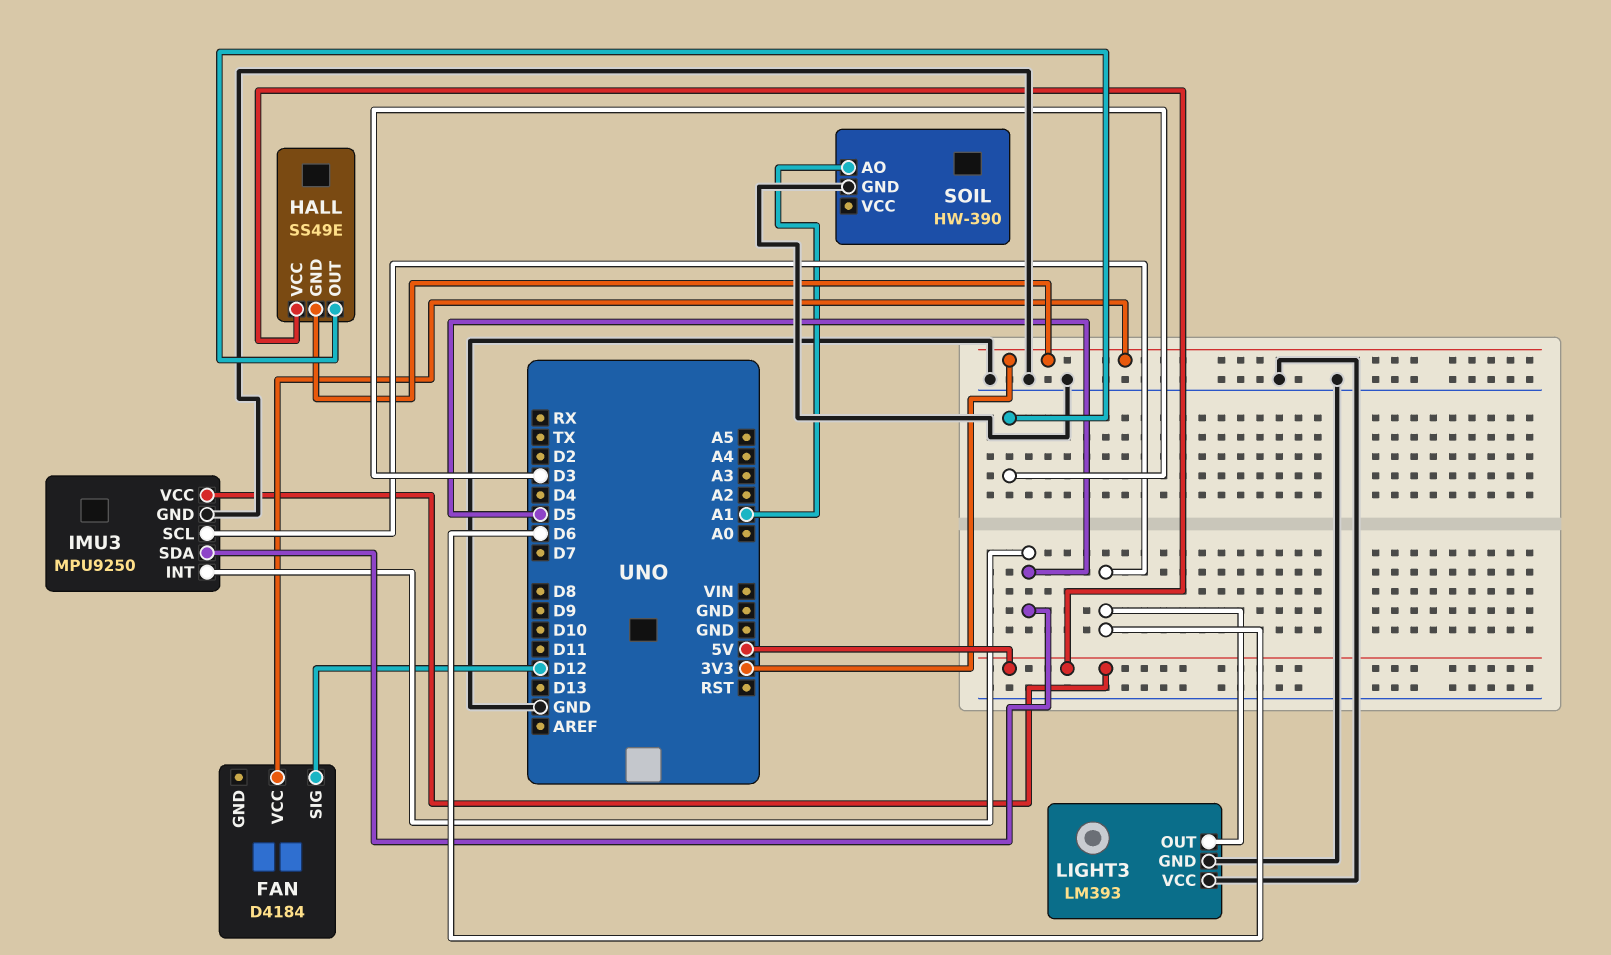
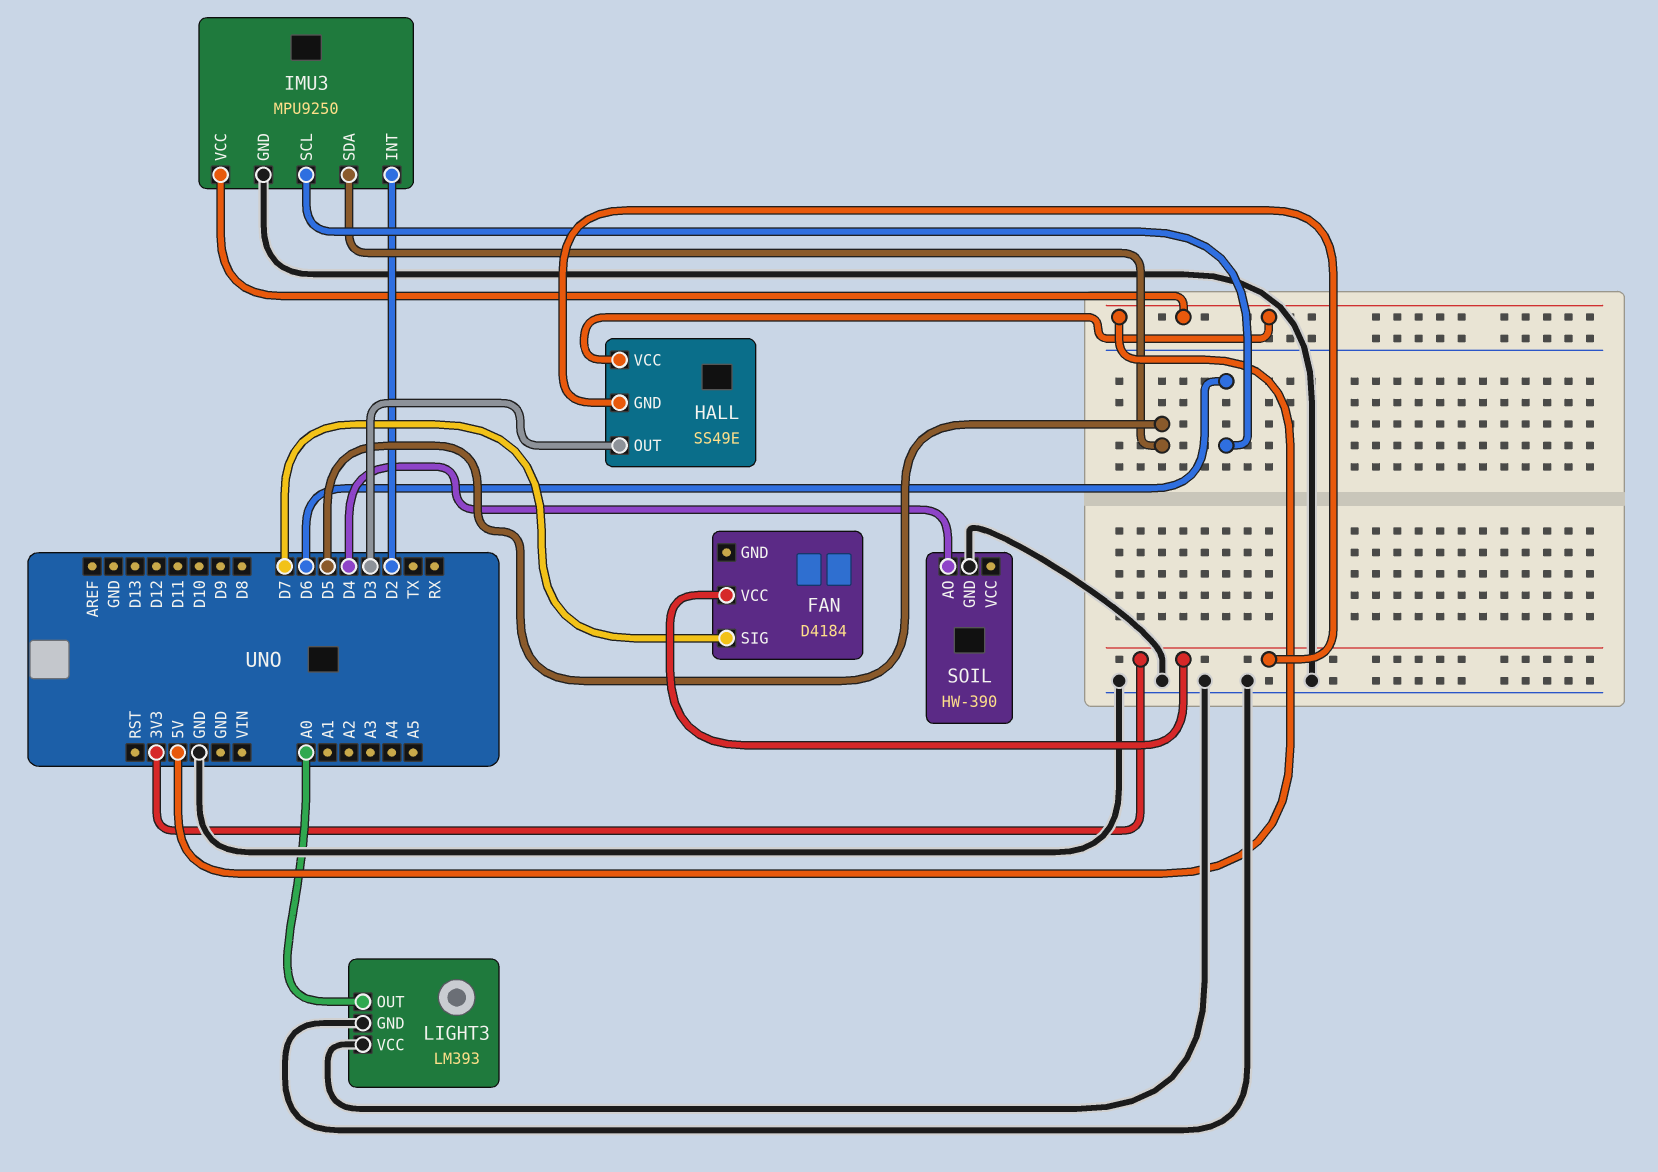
FAN pin SIG: D12 -> D7
IMU3 pin INT: D5 -> D2
LIGHT3 pin OUT: D6 -> A0
SOIL pin AO: A1 -> D4

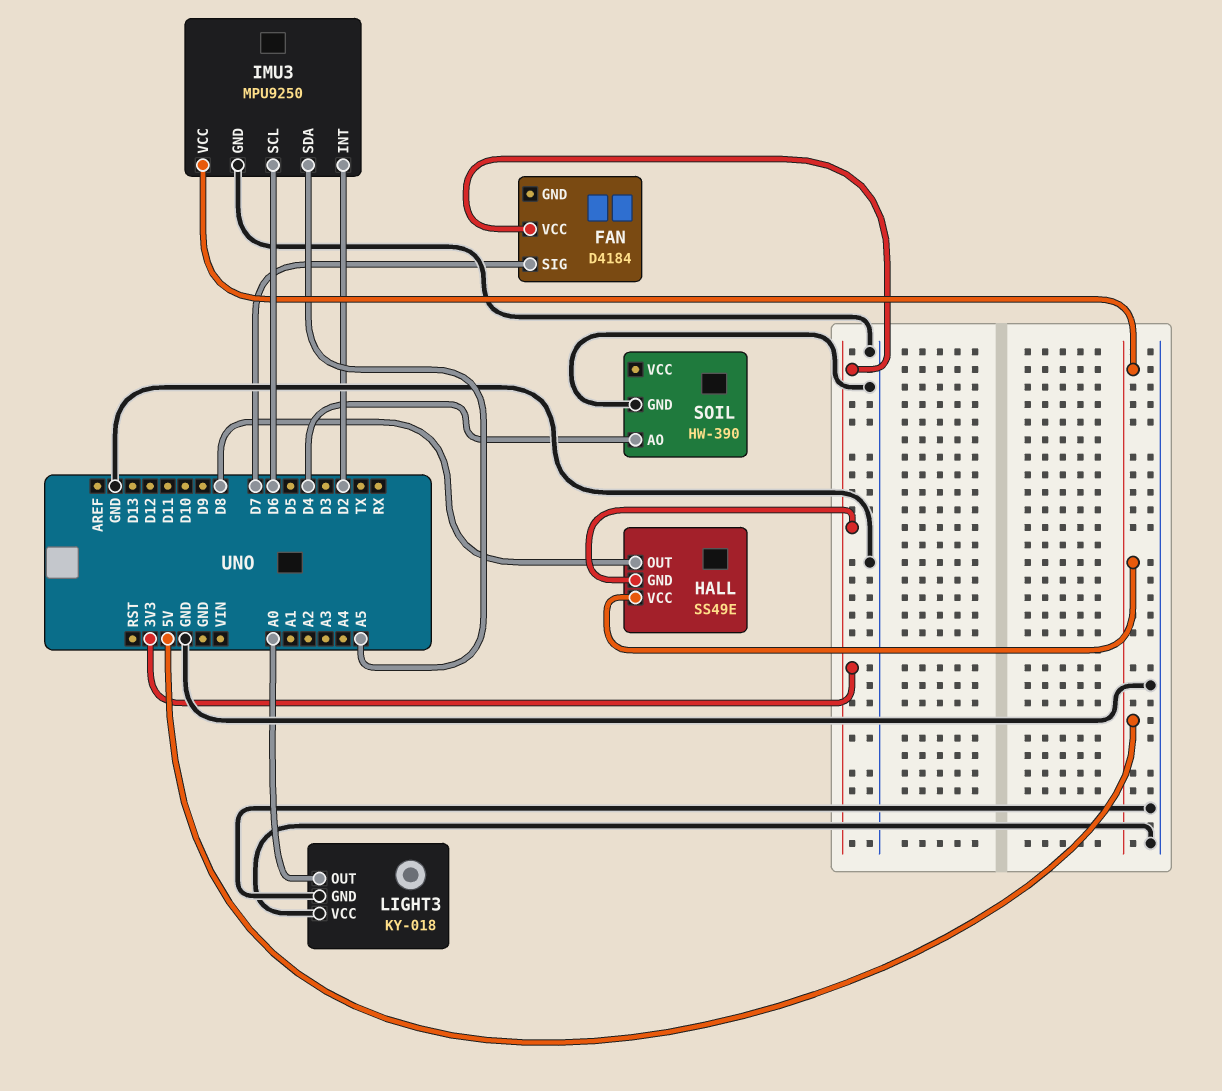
HALL pin OUT: D3 -> D8
IMU3 pin SDA: D5 -> A5
LIGHT3: LM393 -> KY-018

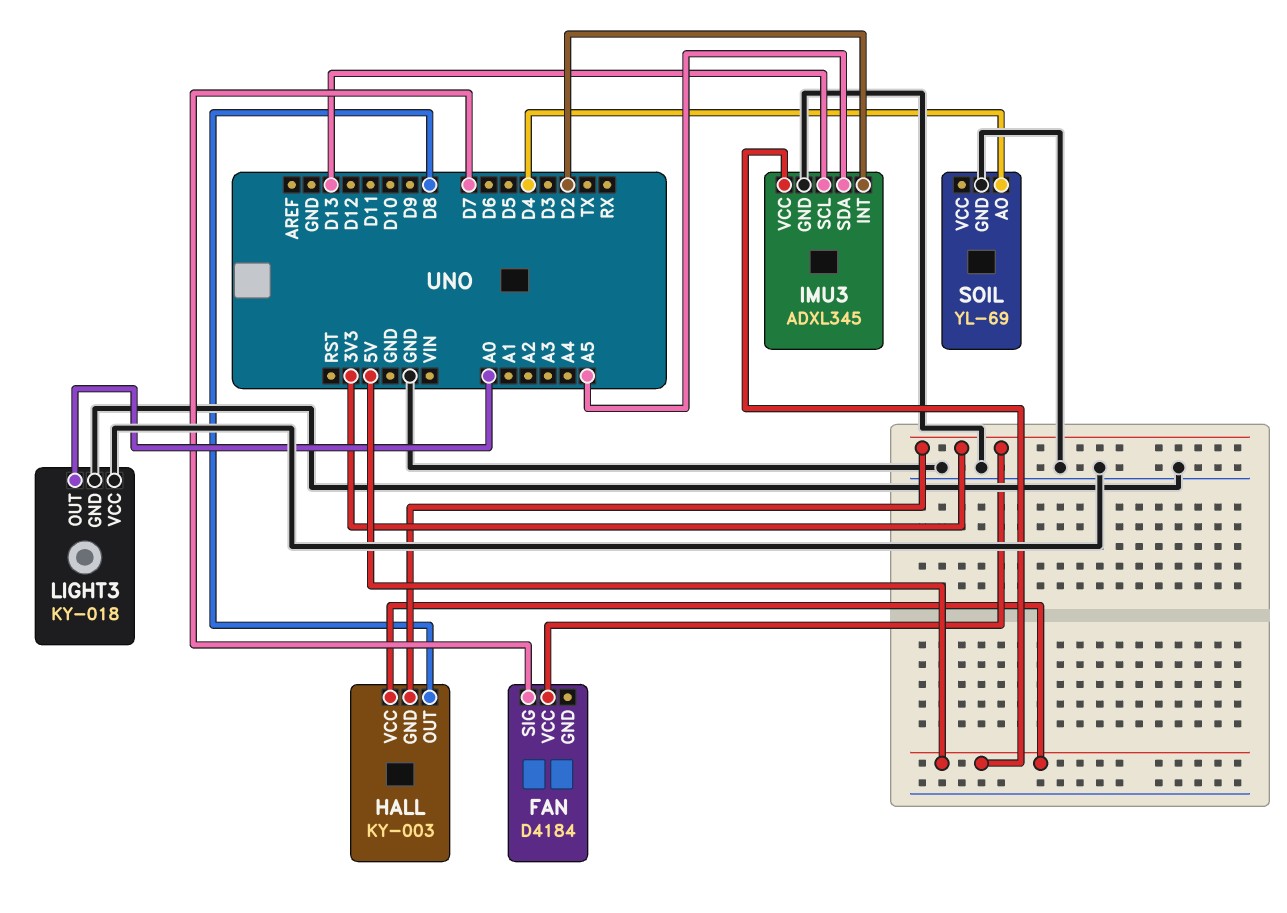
HALL: SS49E -> KY-003
IMU3: MPU9250 -> ADXL345
IMU3 pin SCL: D6 -> D13
SOIL: HW-390 -> YL-69

